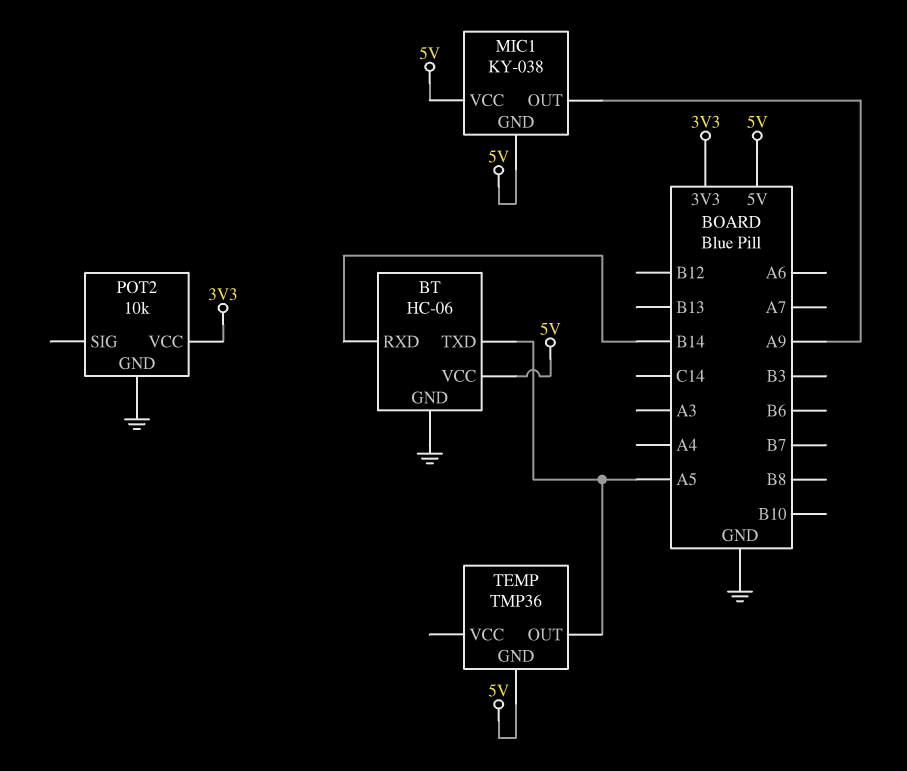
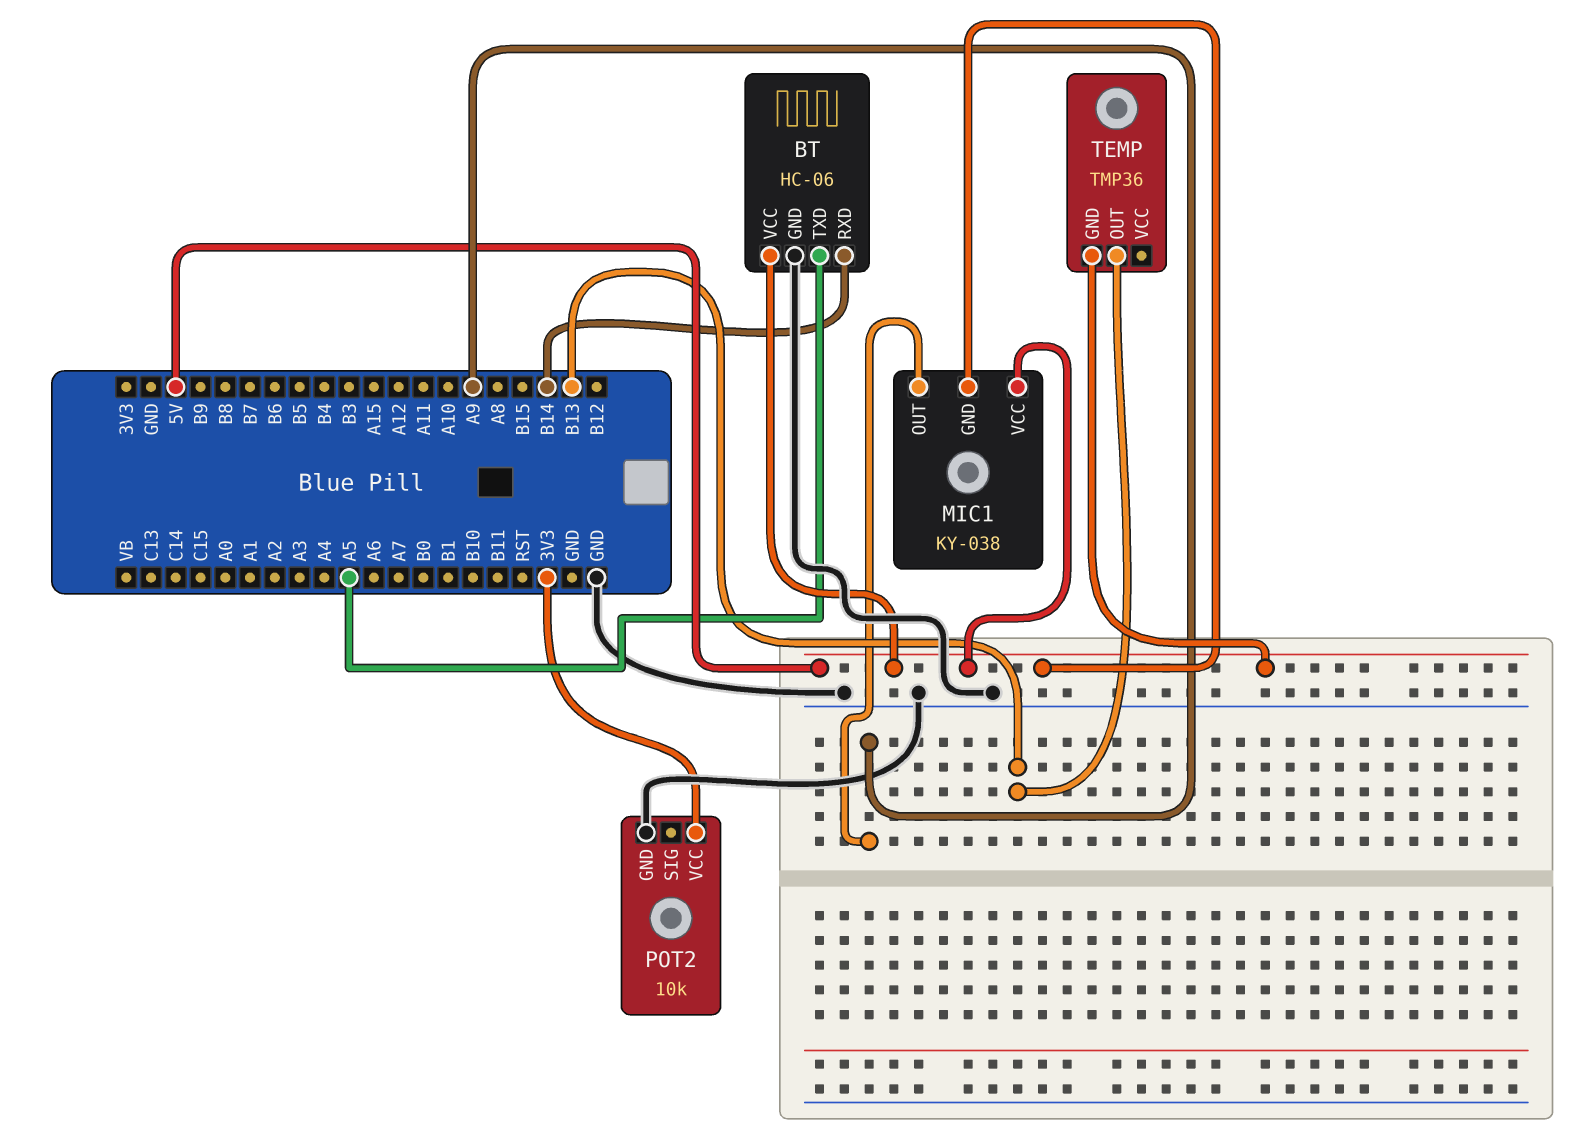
TEMP pin OUT: A5 -> B13

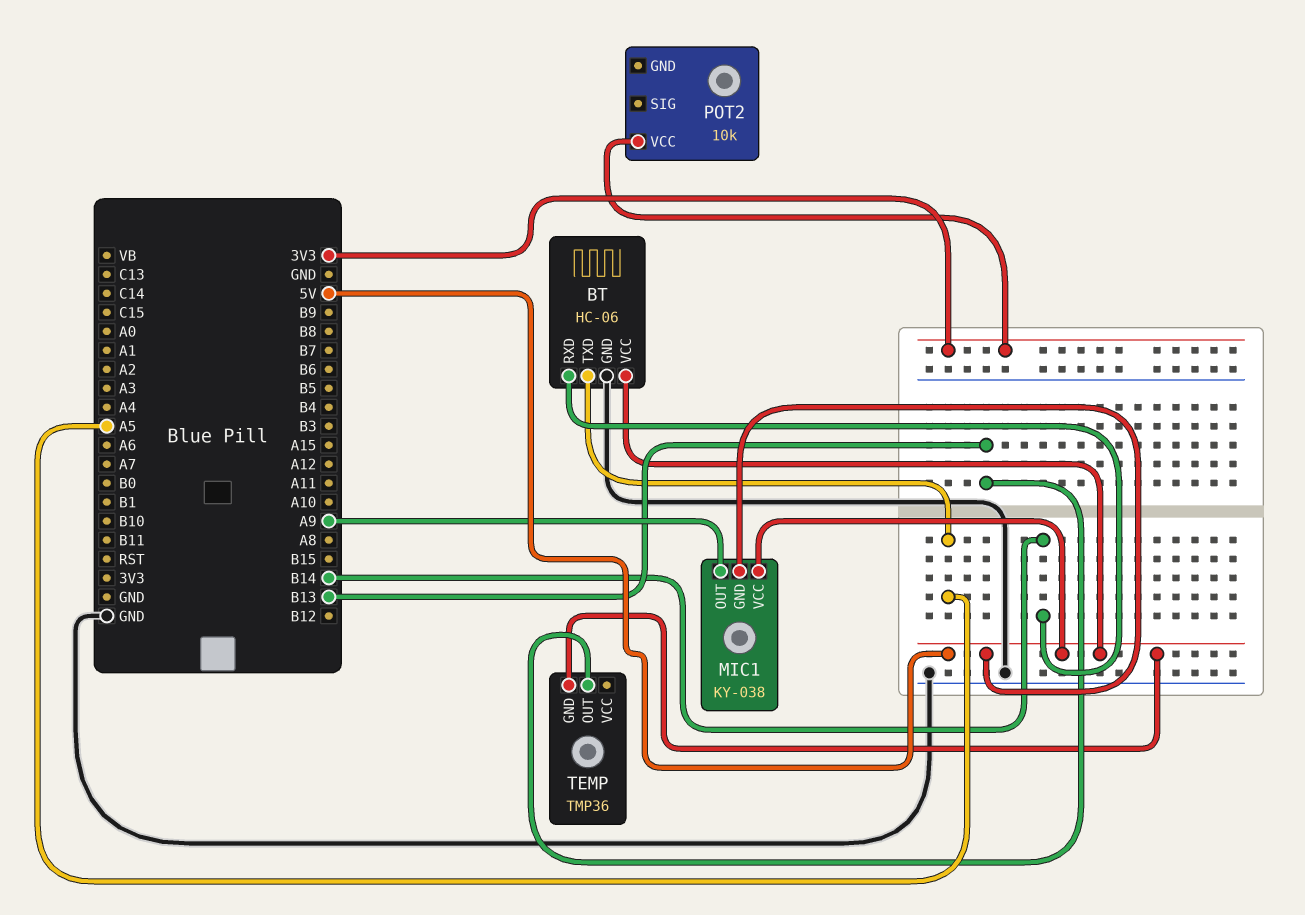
POT2 pin GND: GND -> none

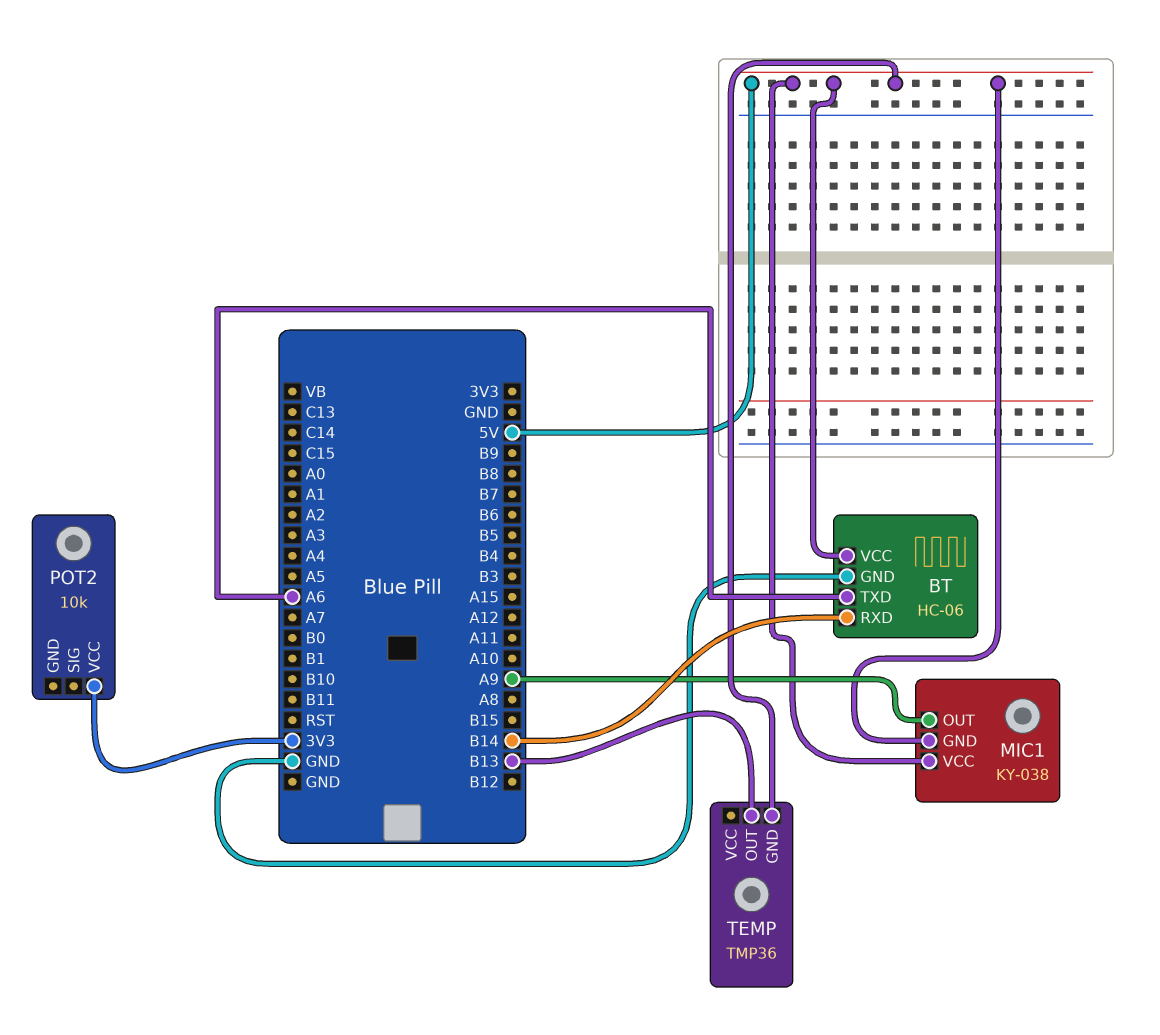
BT pin TXD: A5 -> A6

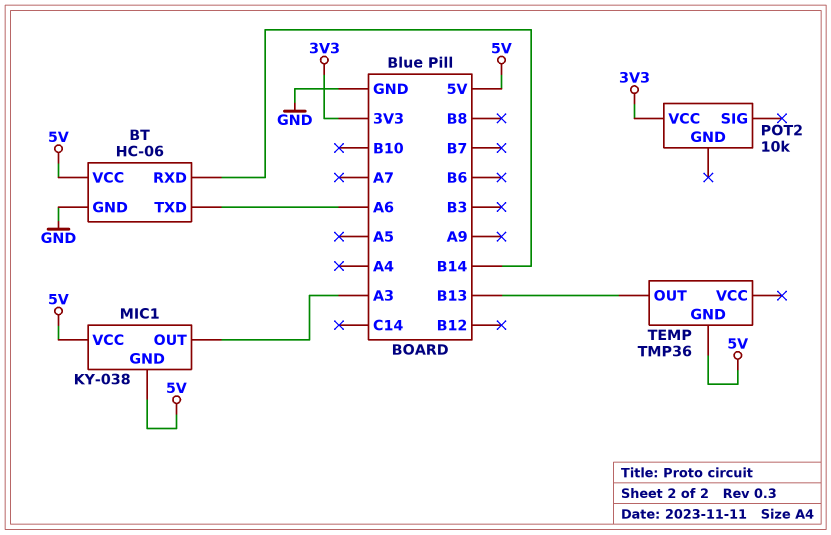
MIC1 pin OUT: A9 -> A3

